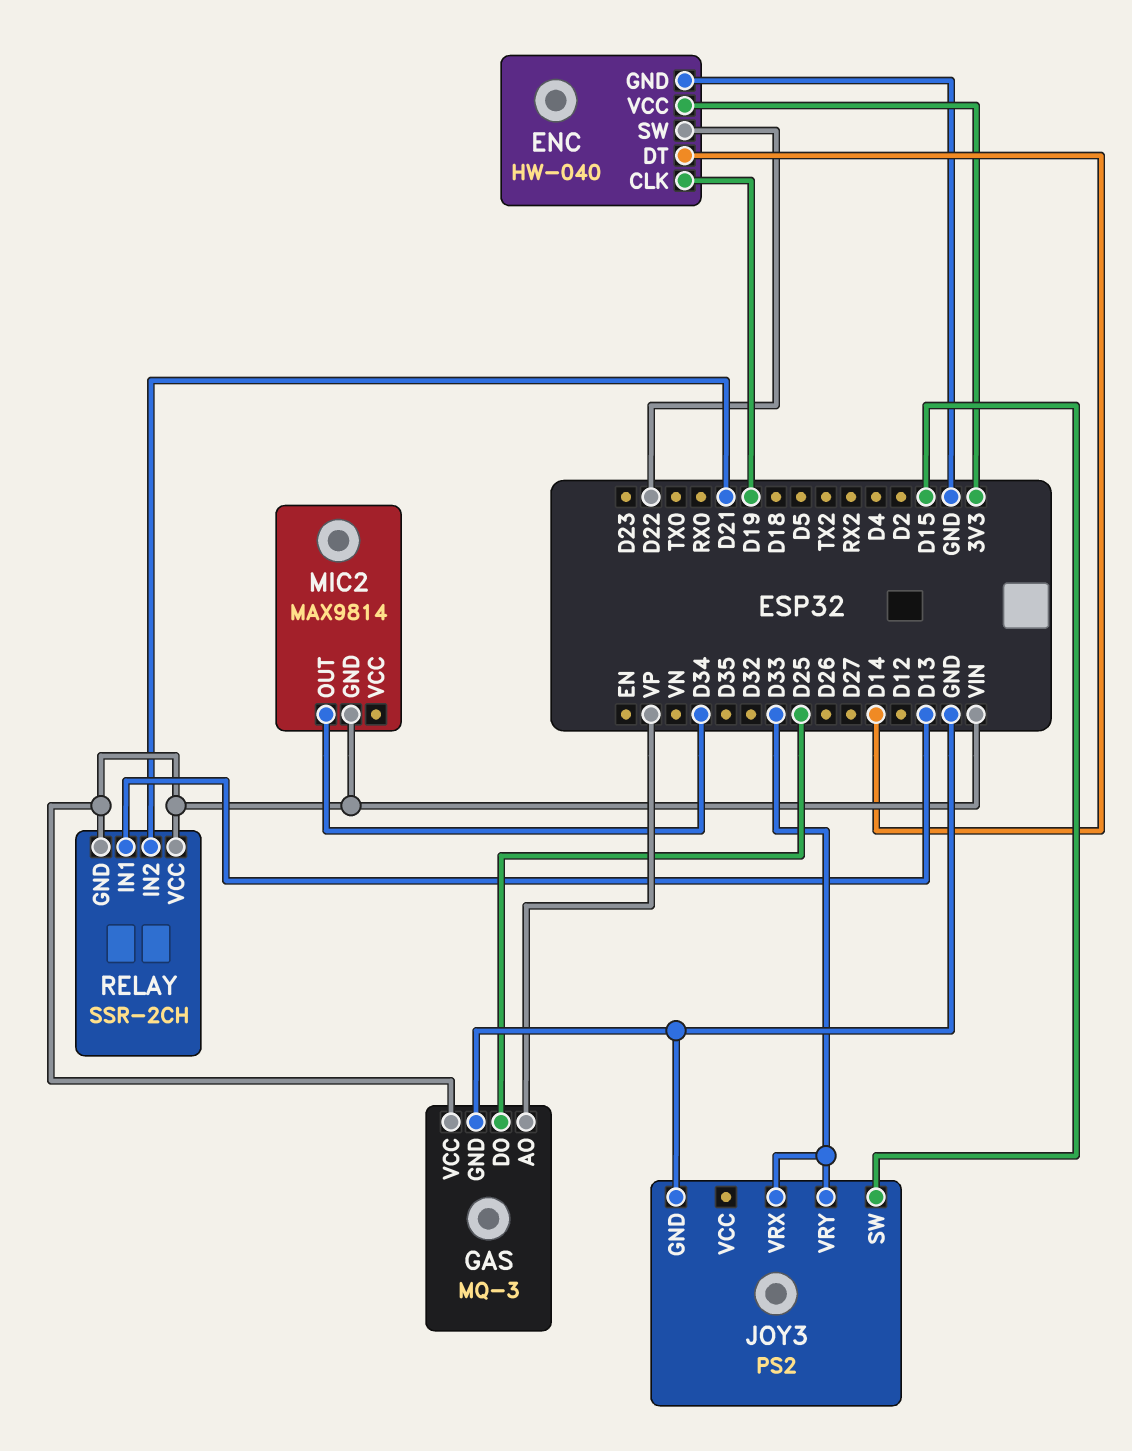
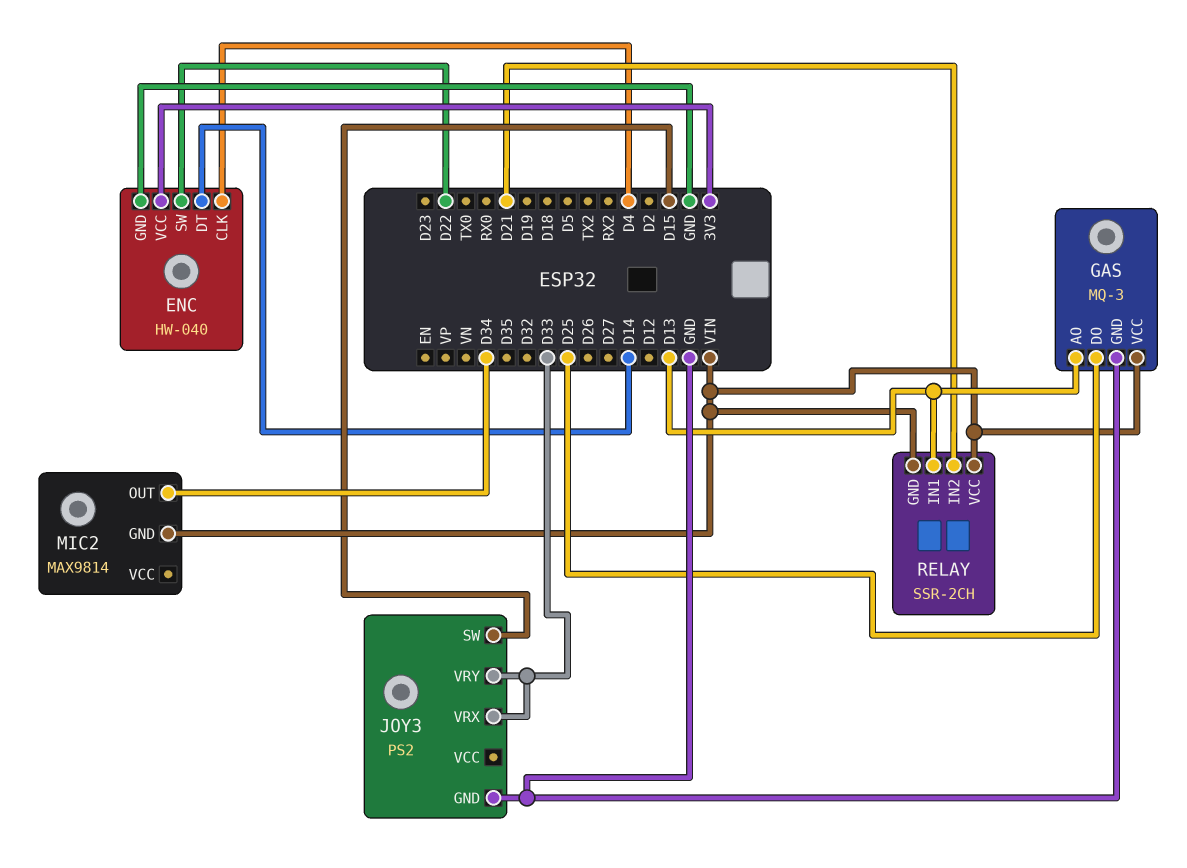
ENC pin CLK: D19 -> D4
GAS pin AO: VP -> D13

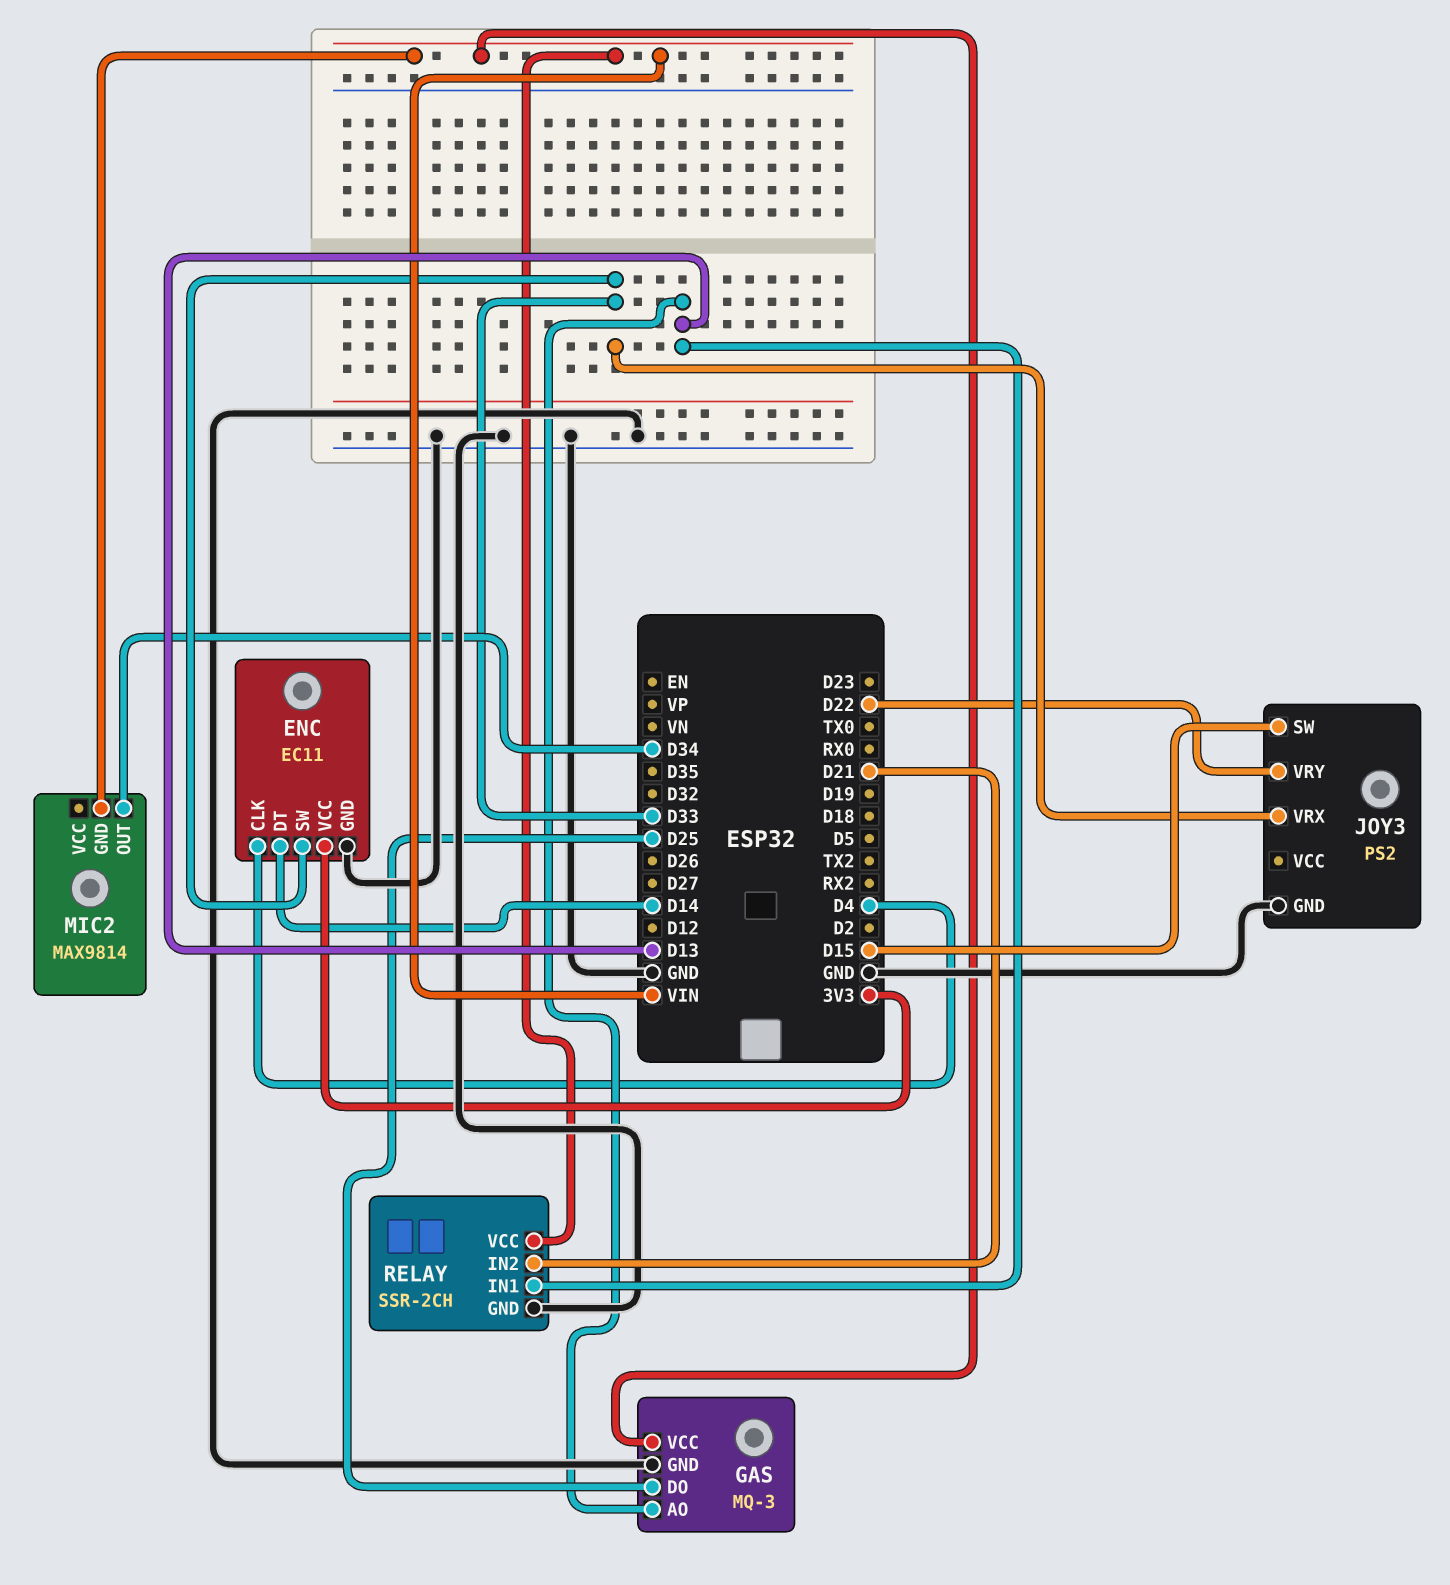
ENC: HW-040 -> EC11
ENC pin SW: D22 -> D33
JOY3 pin VRY: D33 -> D22
RELAY pin GND: VIN -> GND

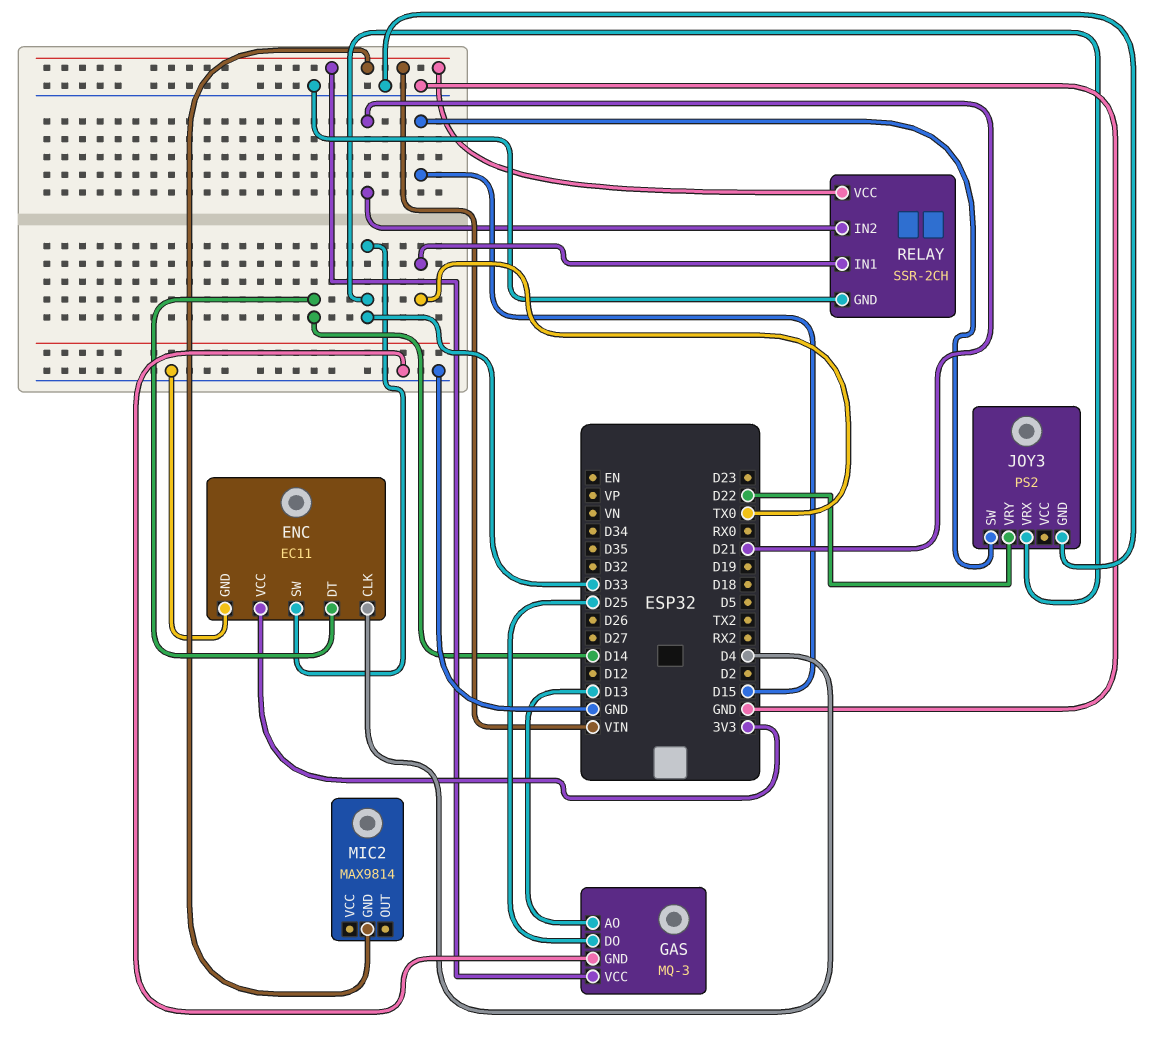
MIC2 pin OUT: D34 -> none
RELAY pin IN1: D13 -> TX0

